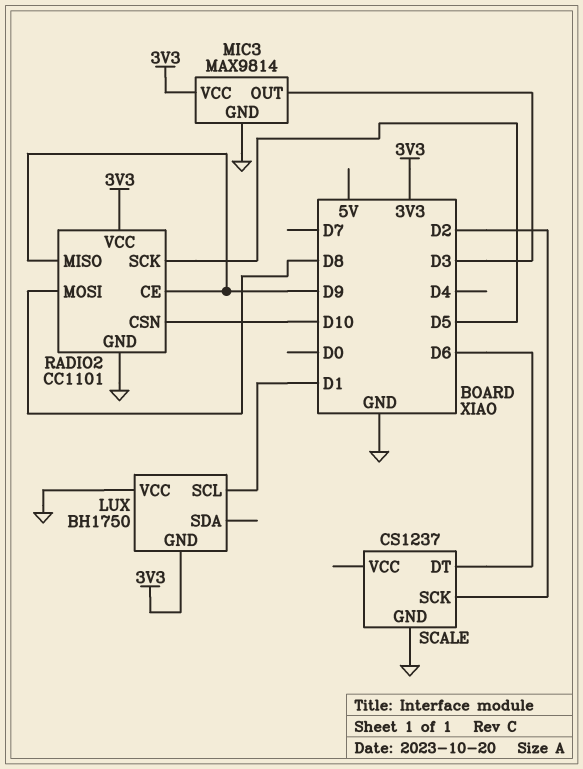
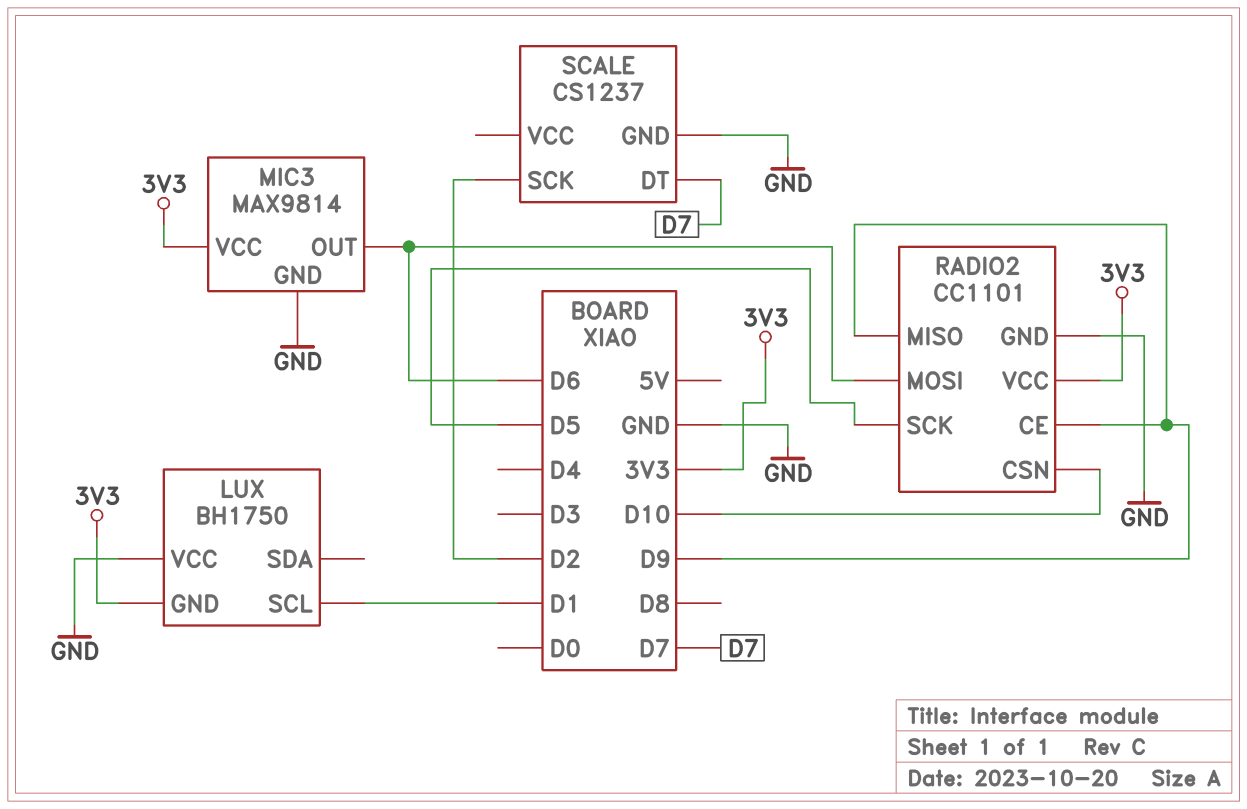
MIC3 pin OUT: D3 -> D6
RADIO2 pin MOSI: D8 -> D6
SCALE pin DT: D6 -> D7

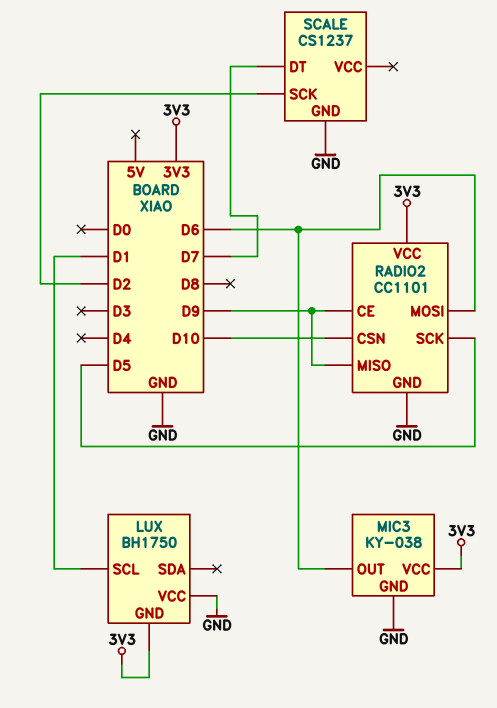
MIC3: MAX9814 -> KY-038

